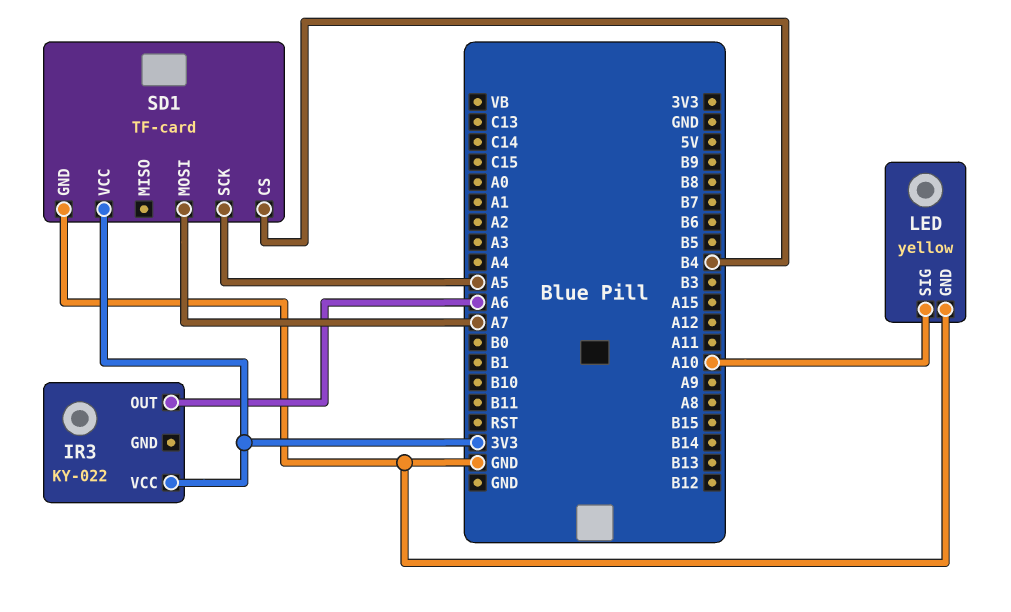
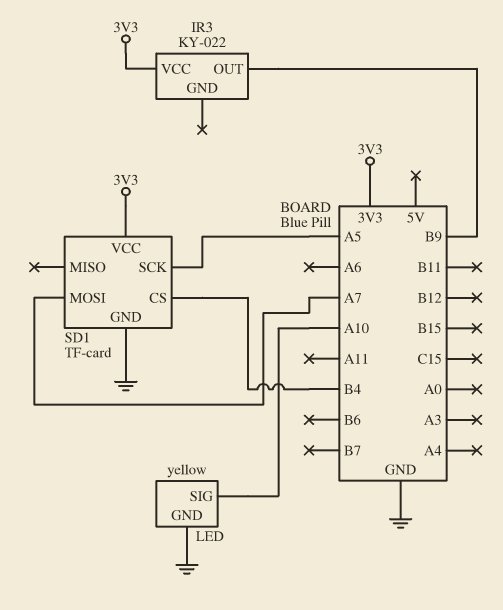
IR3 pin OUT: A6 -> B9

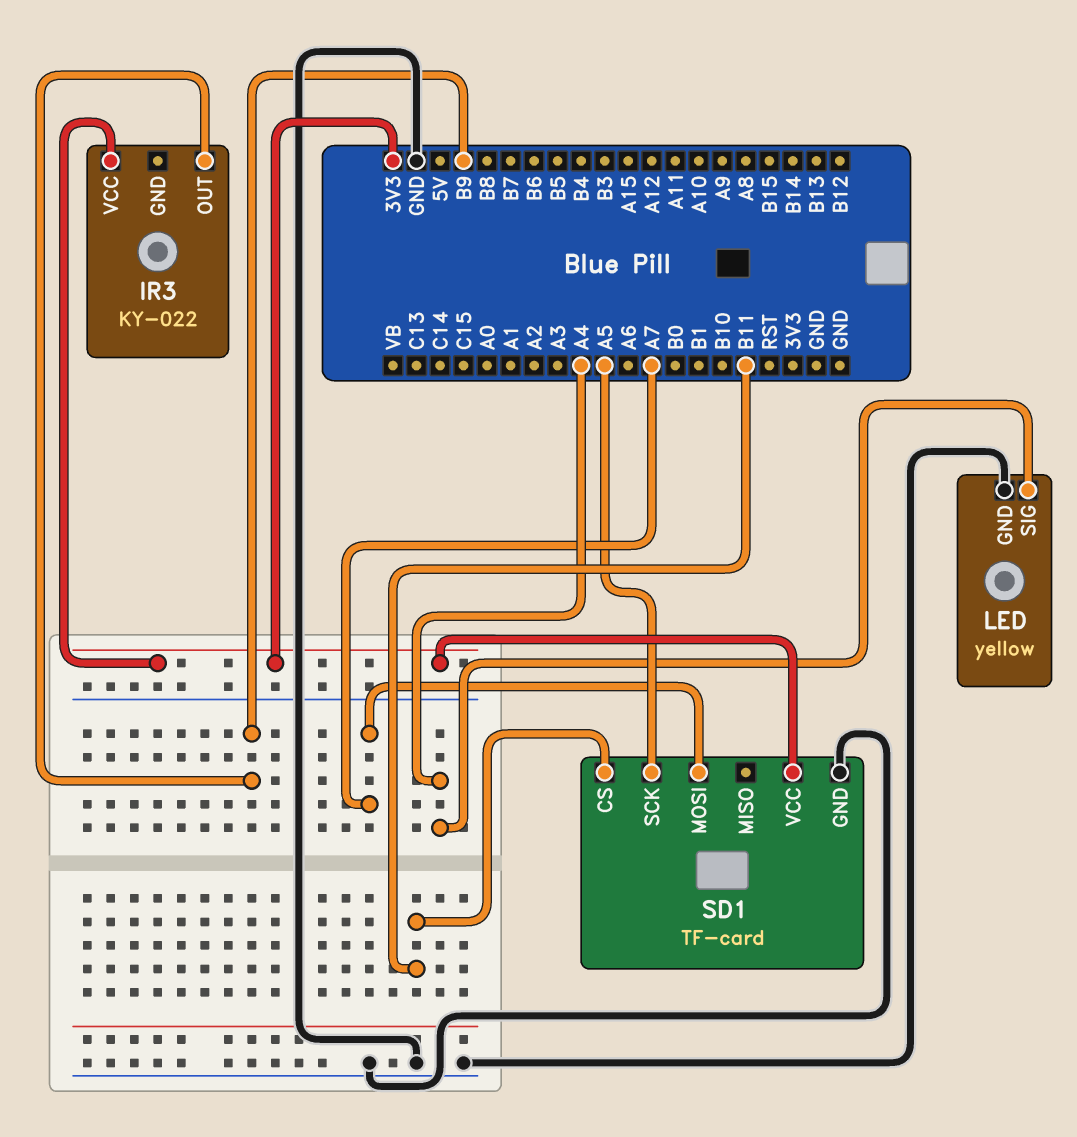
LED pin SIG: A10 -> A4
SD1 pin CS: B4 -> B11

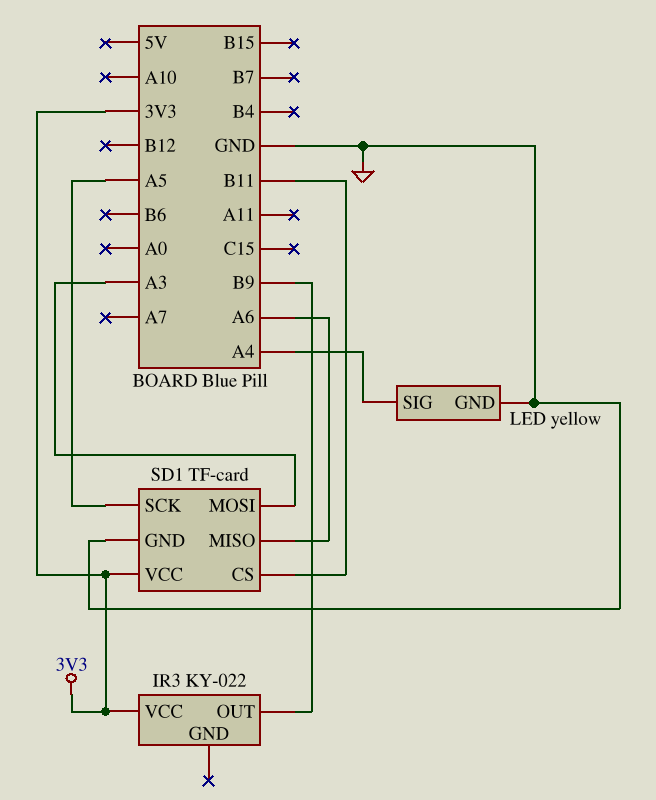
SD1 pin MISO: none -> A6
SD1 pin MOSI: A7 -> A3

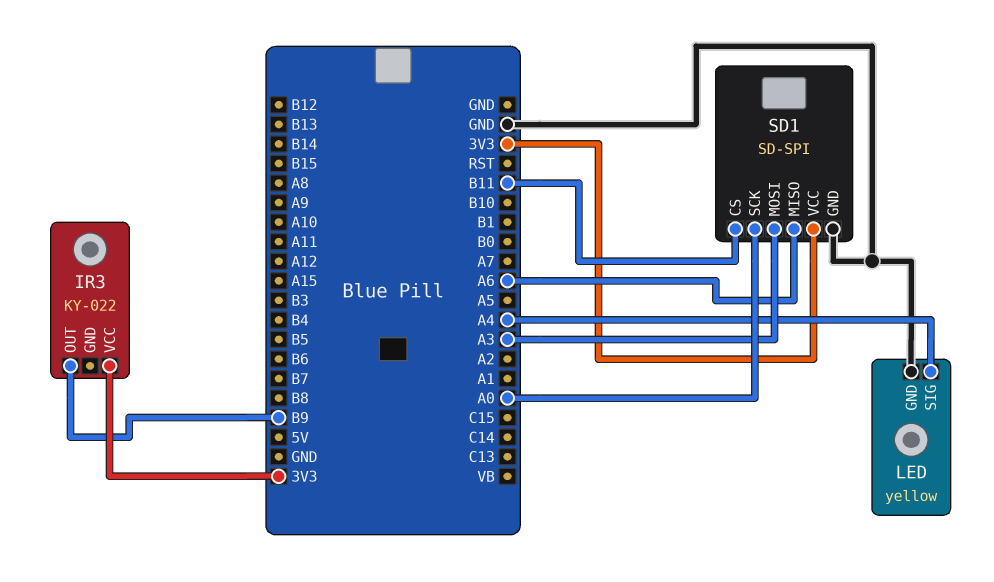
SD1: TF-card -> SD-SPI
SD1 pin SCK: A5 -> A0

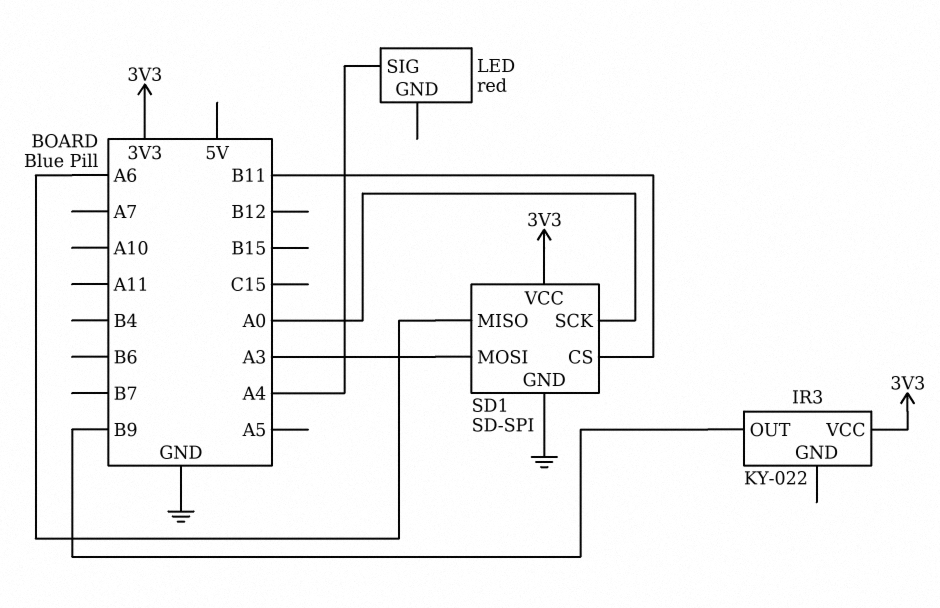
LED: yellow -> red
LED pin GND: GND -> none

